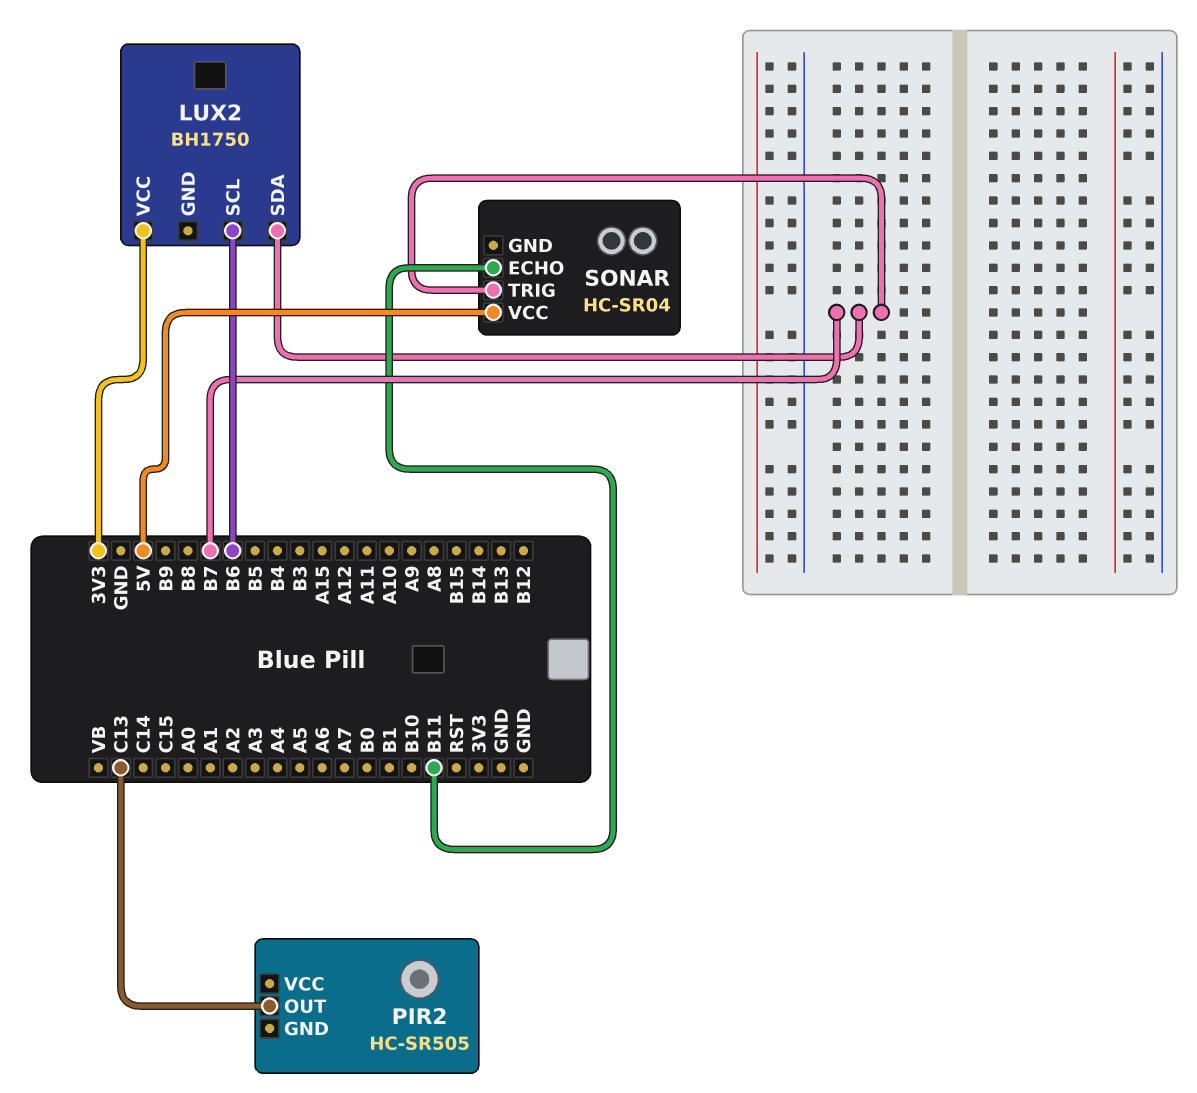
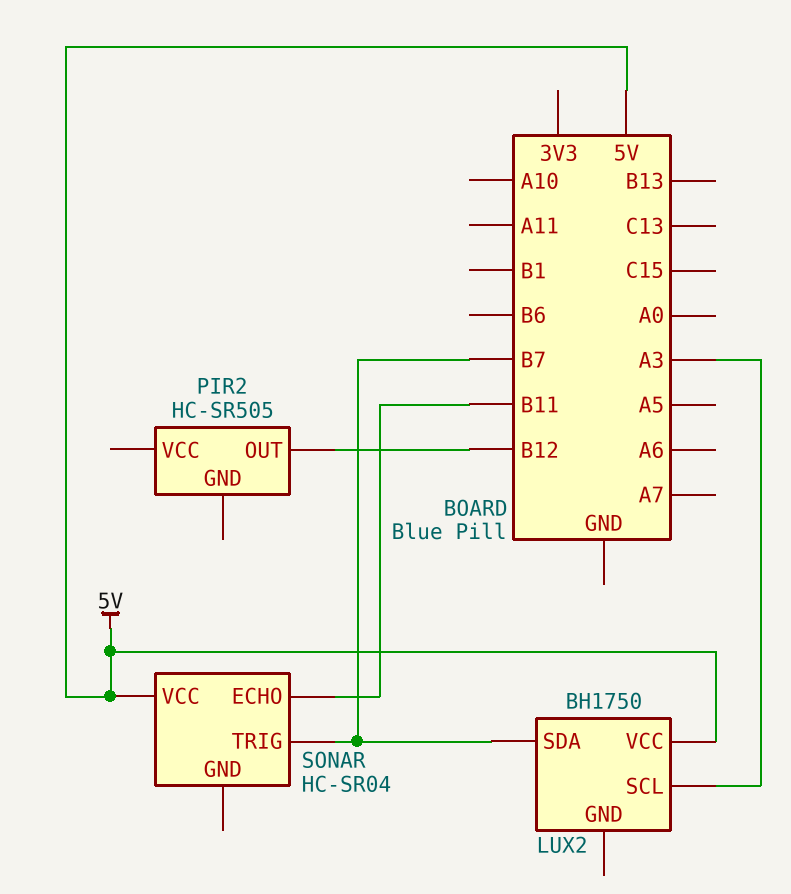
LUX2 pin SCL: B6 -> A3
LUX2 pin VCC: 3V3 -> 5V
PIR2 pin OUT: C13 -> B12

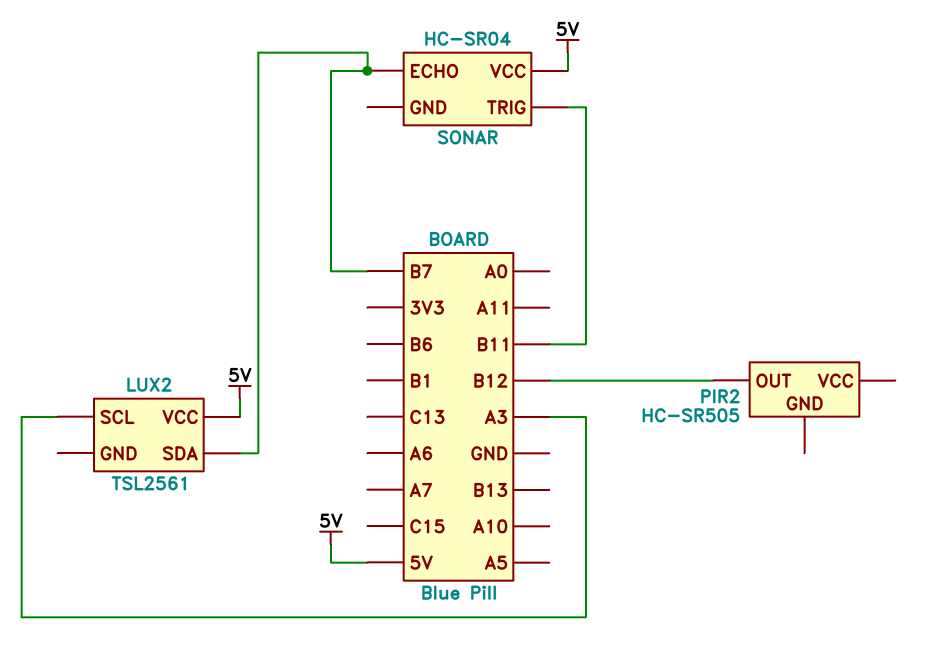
LUX2: BH1750 -> TSL2561
SONAR pin ECHO: B11 -> B7
SONAR pin TRIG: B7 -> B11

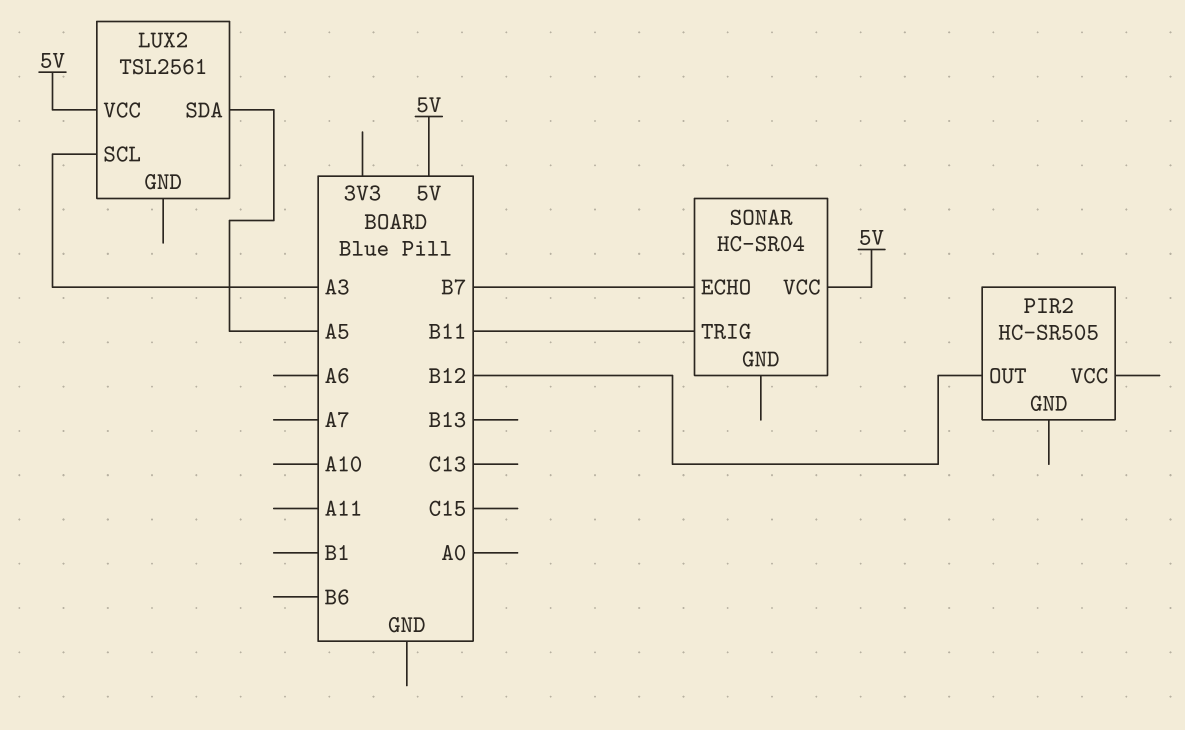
LUX2 pin SDA: B7 -> A5

